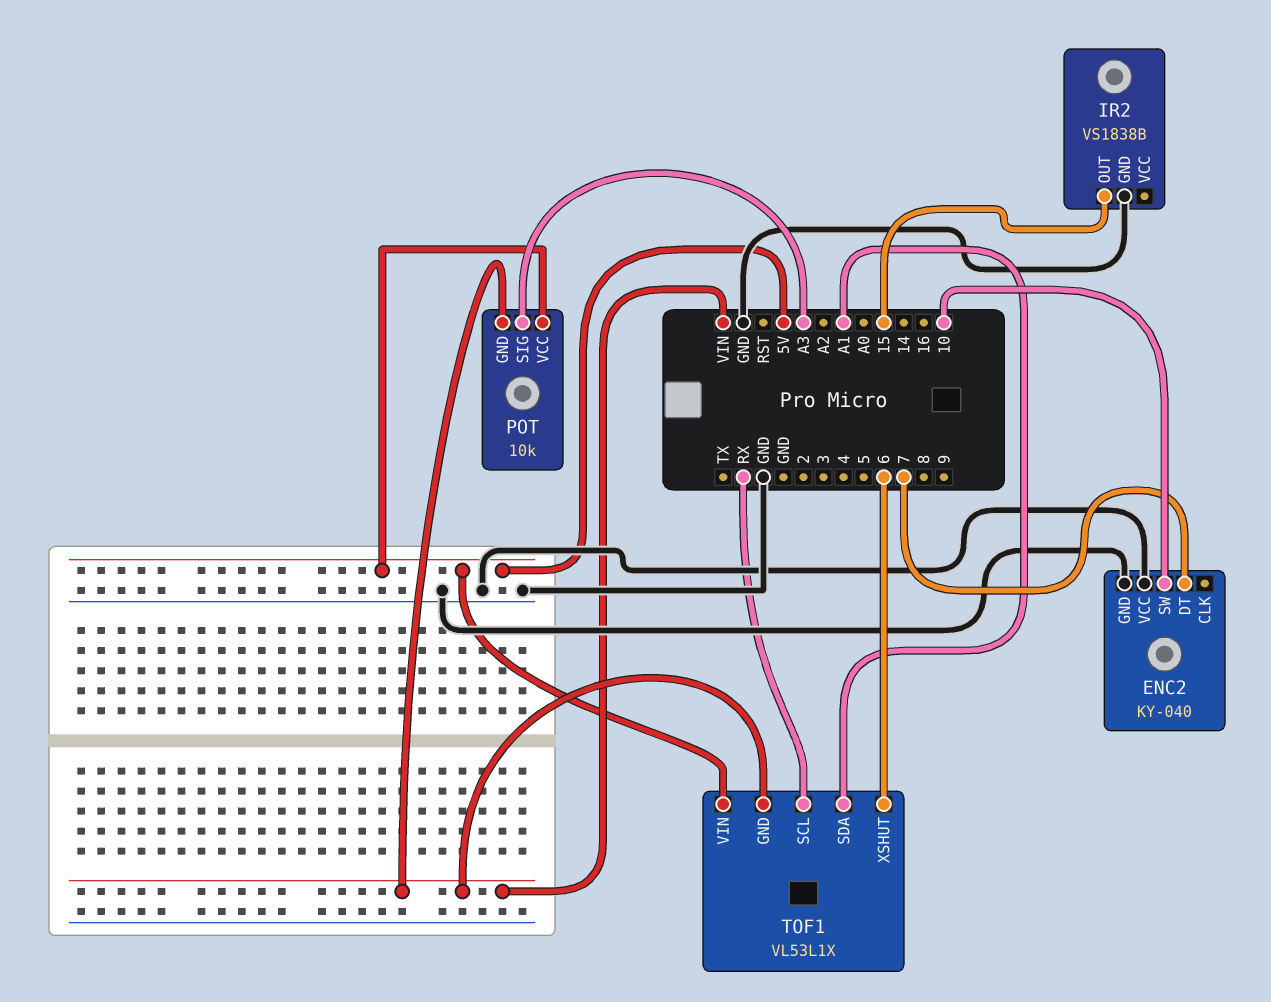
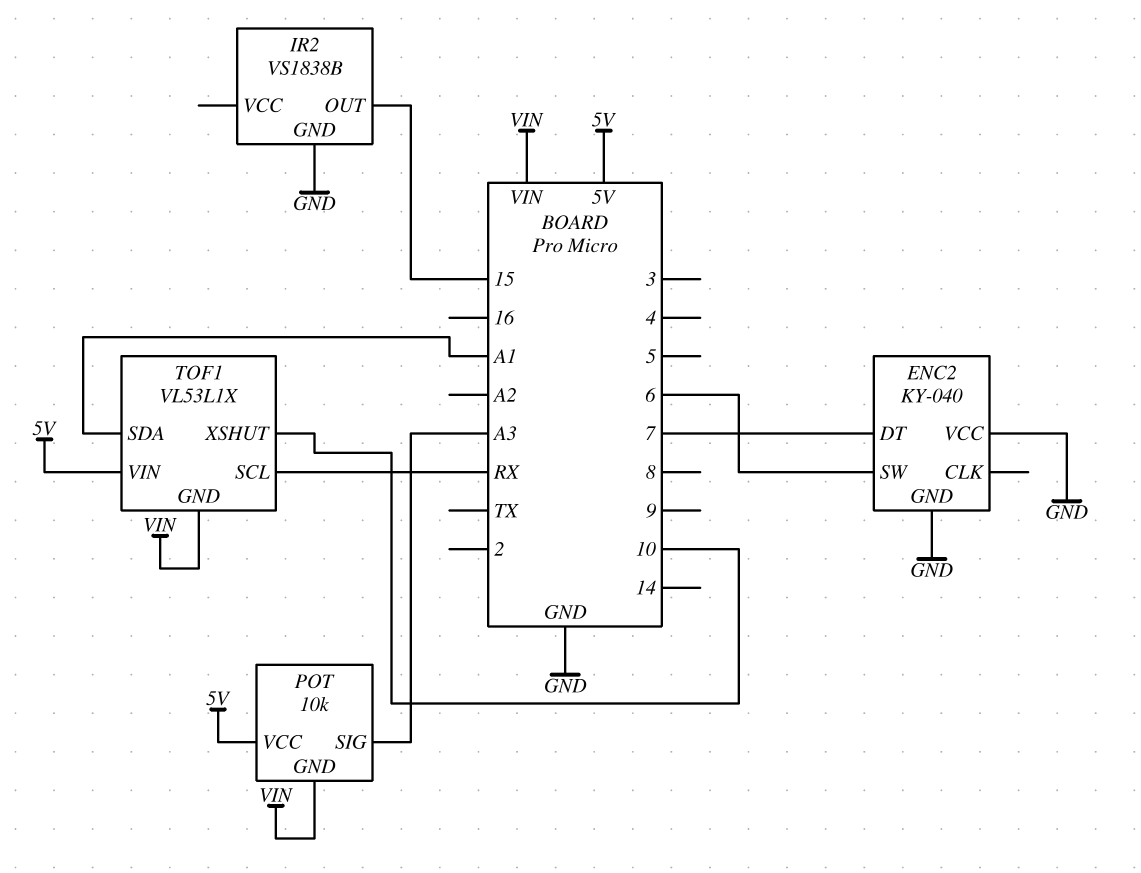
ENC2 pin SW: 10 -> 6
TOF1 pin XSHUT: 6 -> 10

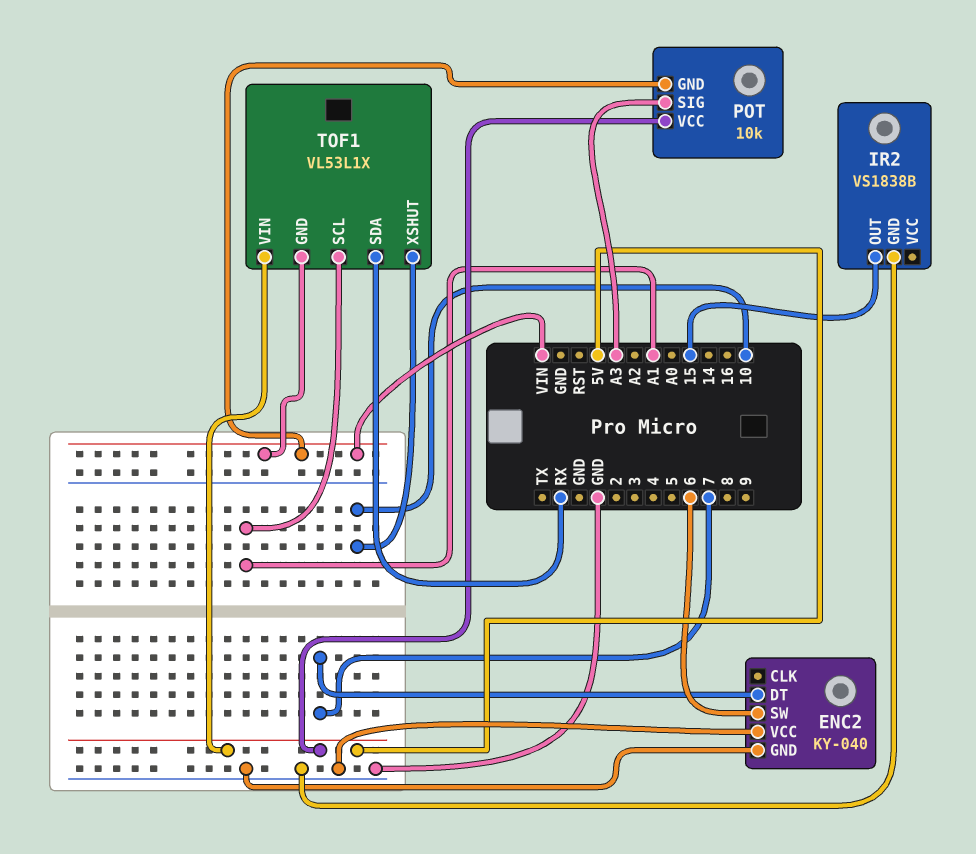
TOF1 pin SCL: RX -> A1
TOF1 pin SDA: A1 -> RX

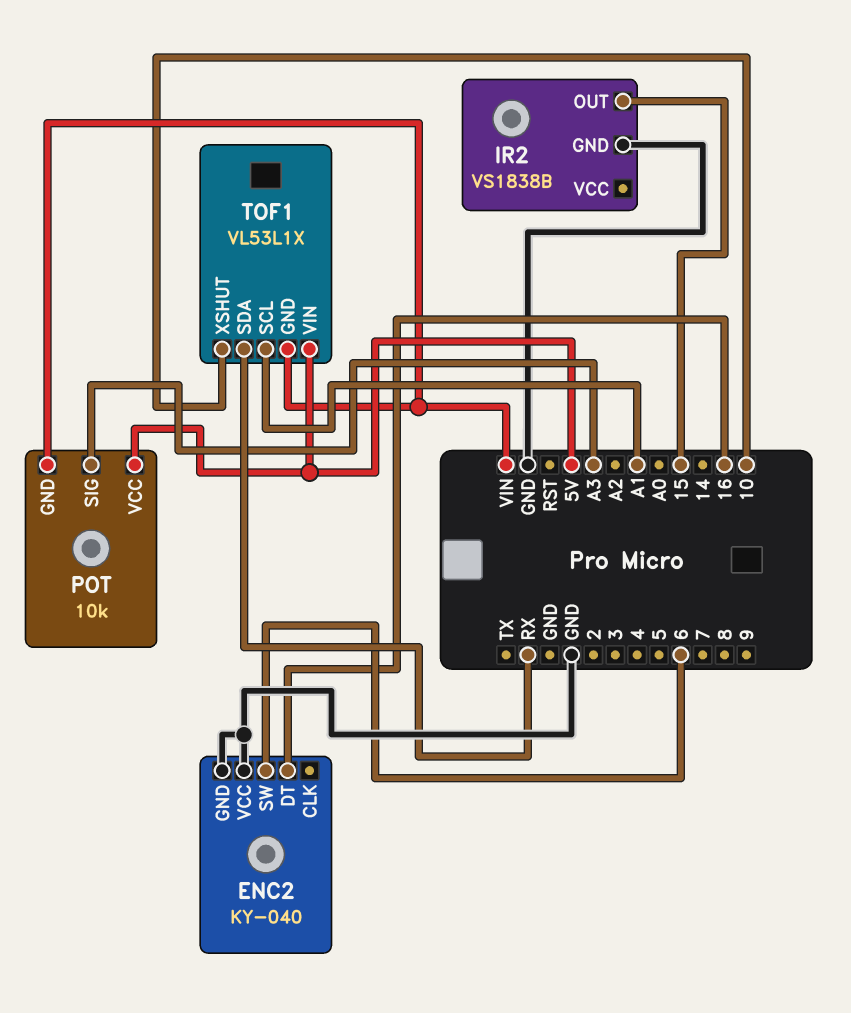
ENC2 pin DT: 7 -> 16

